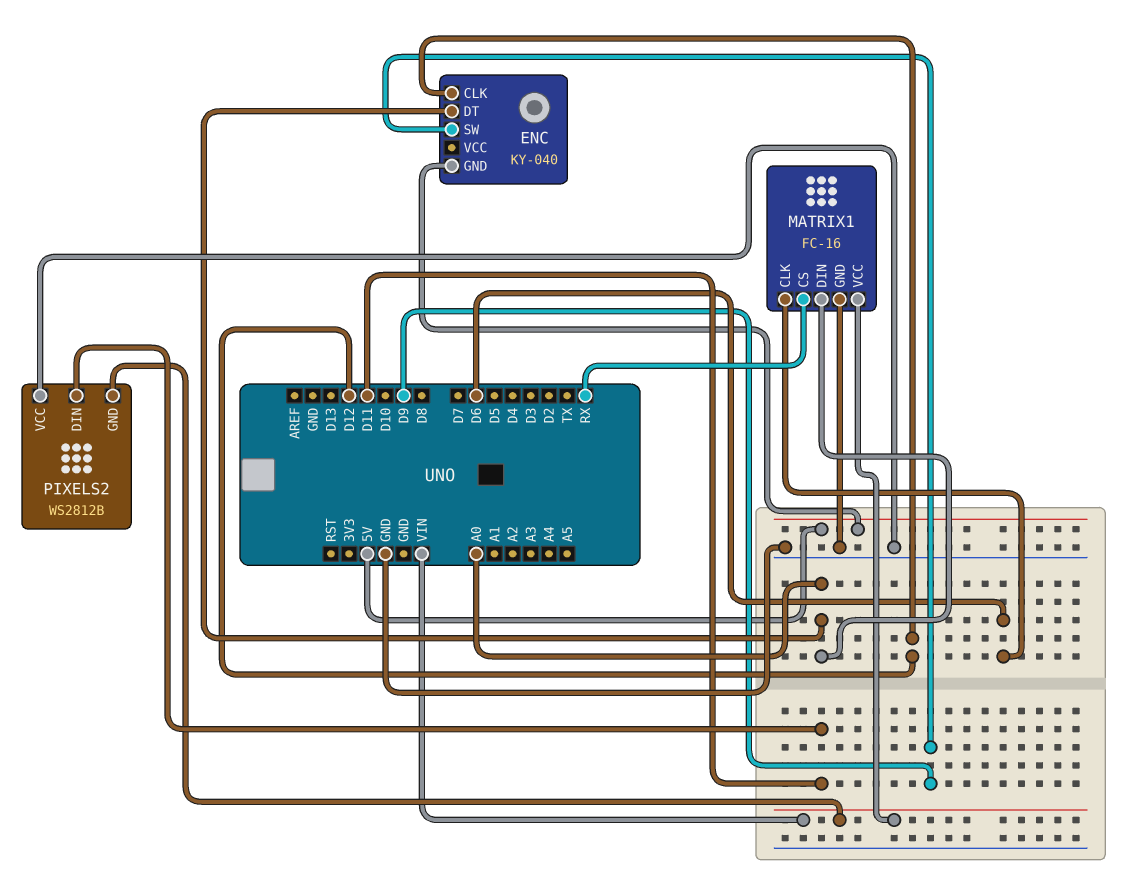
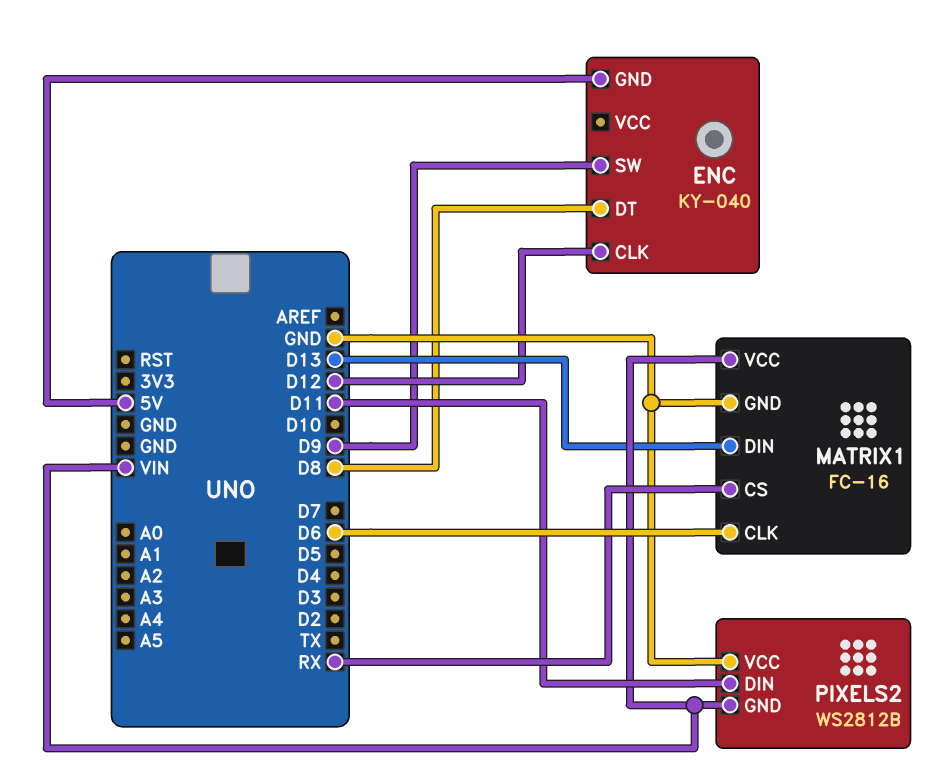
ENC pin DT: A0 -> D8
MATRIX1 pin DIN: A0 -> D13

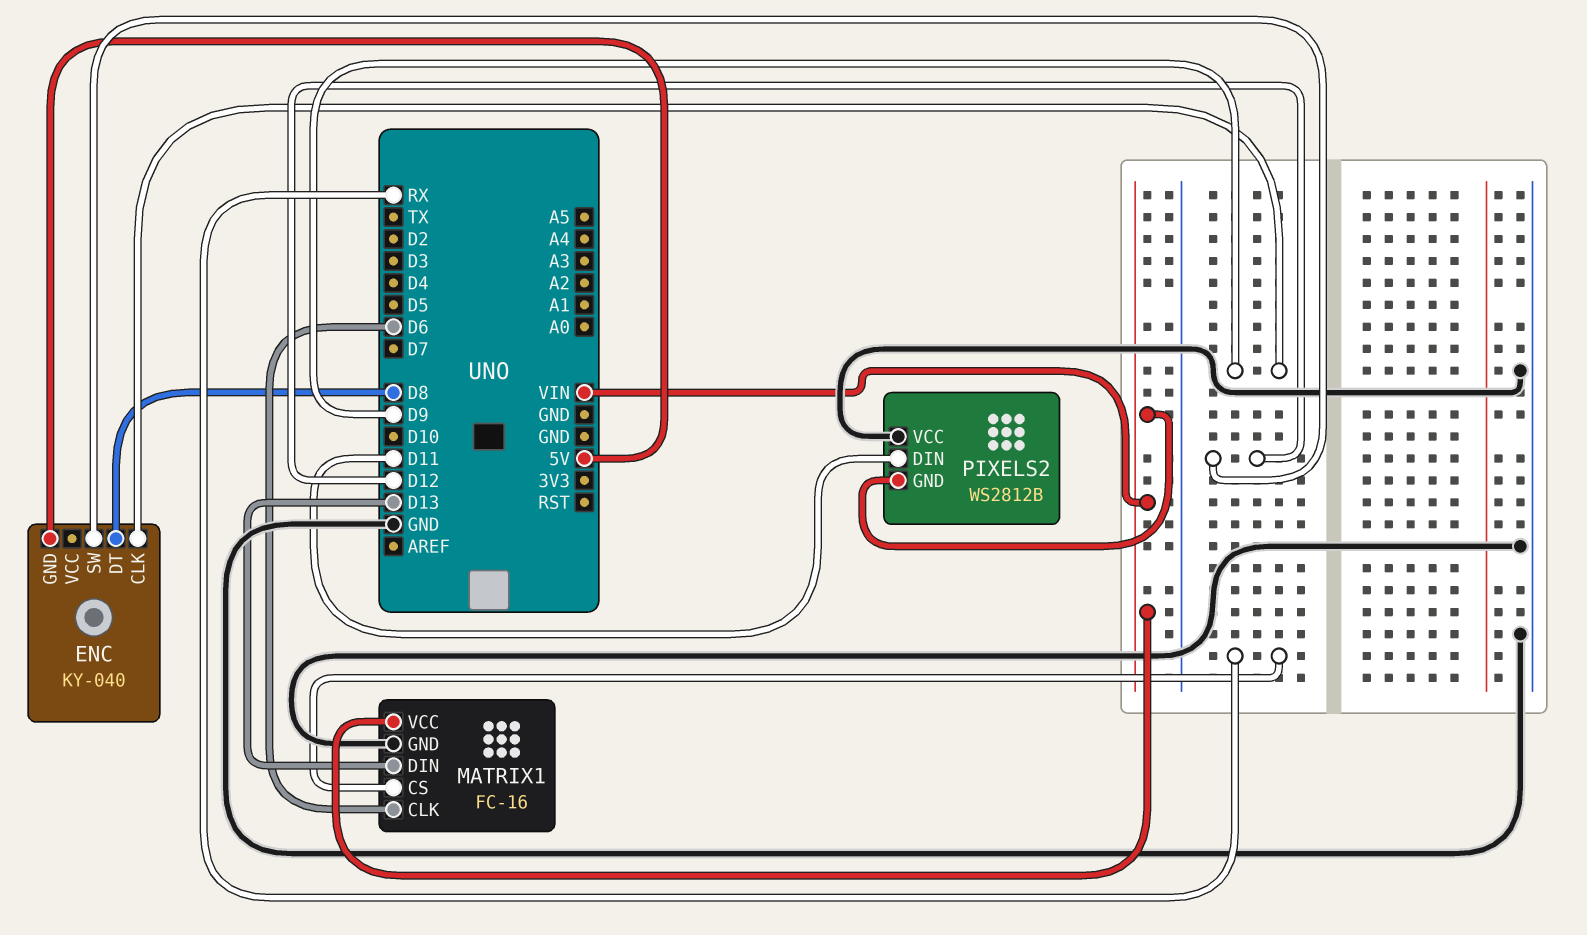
ENC pin CLK: D12 -> D9
ENC pin SW: D9 -> D12

